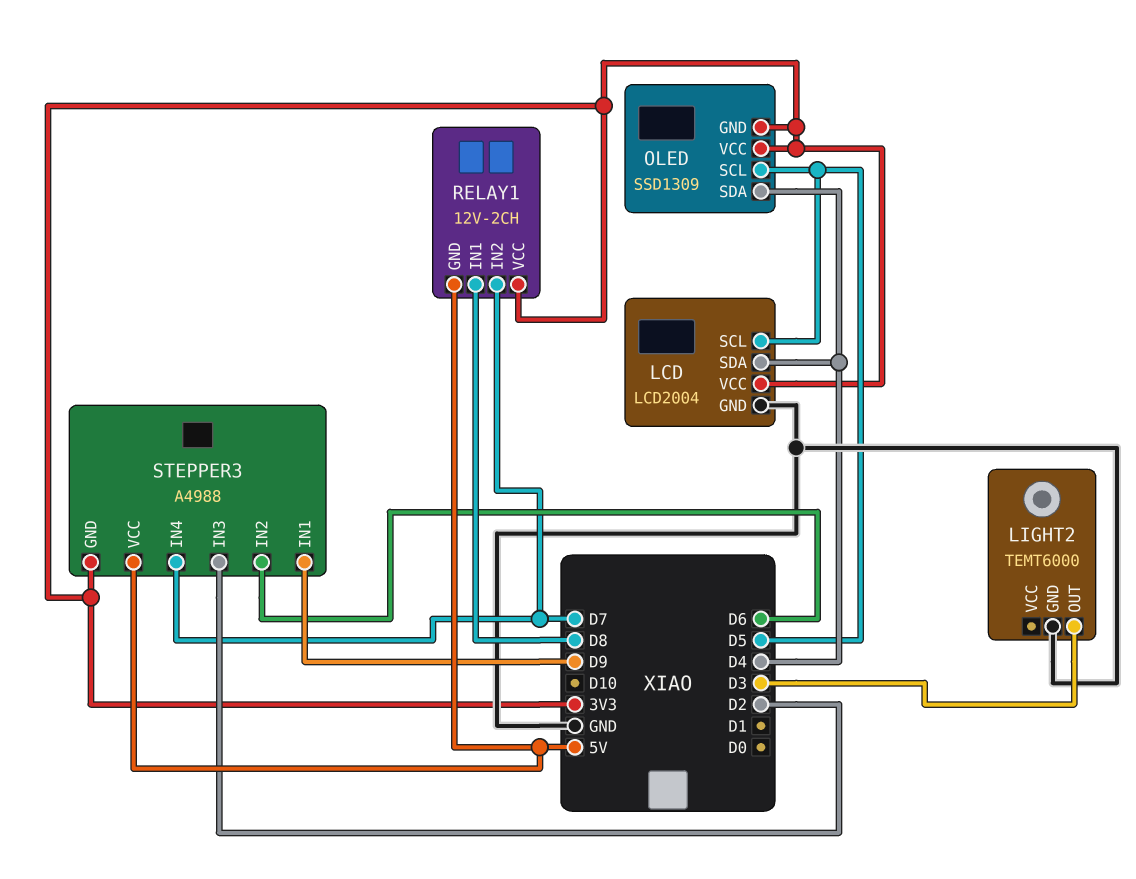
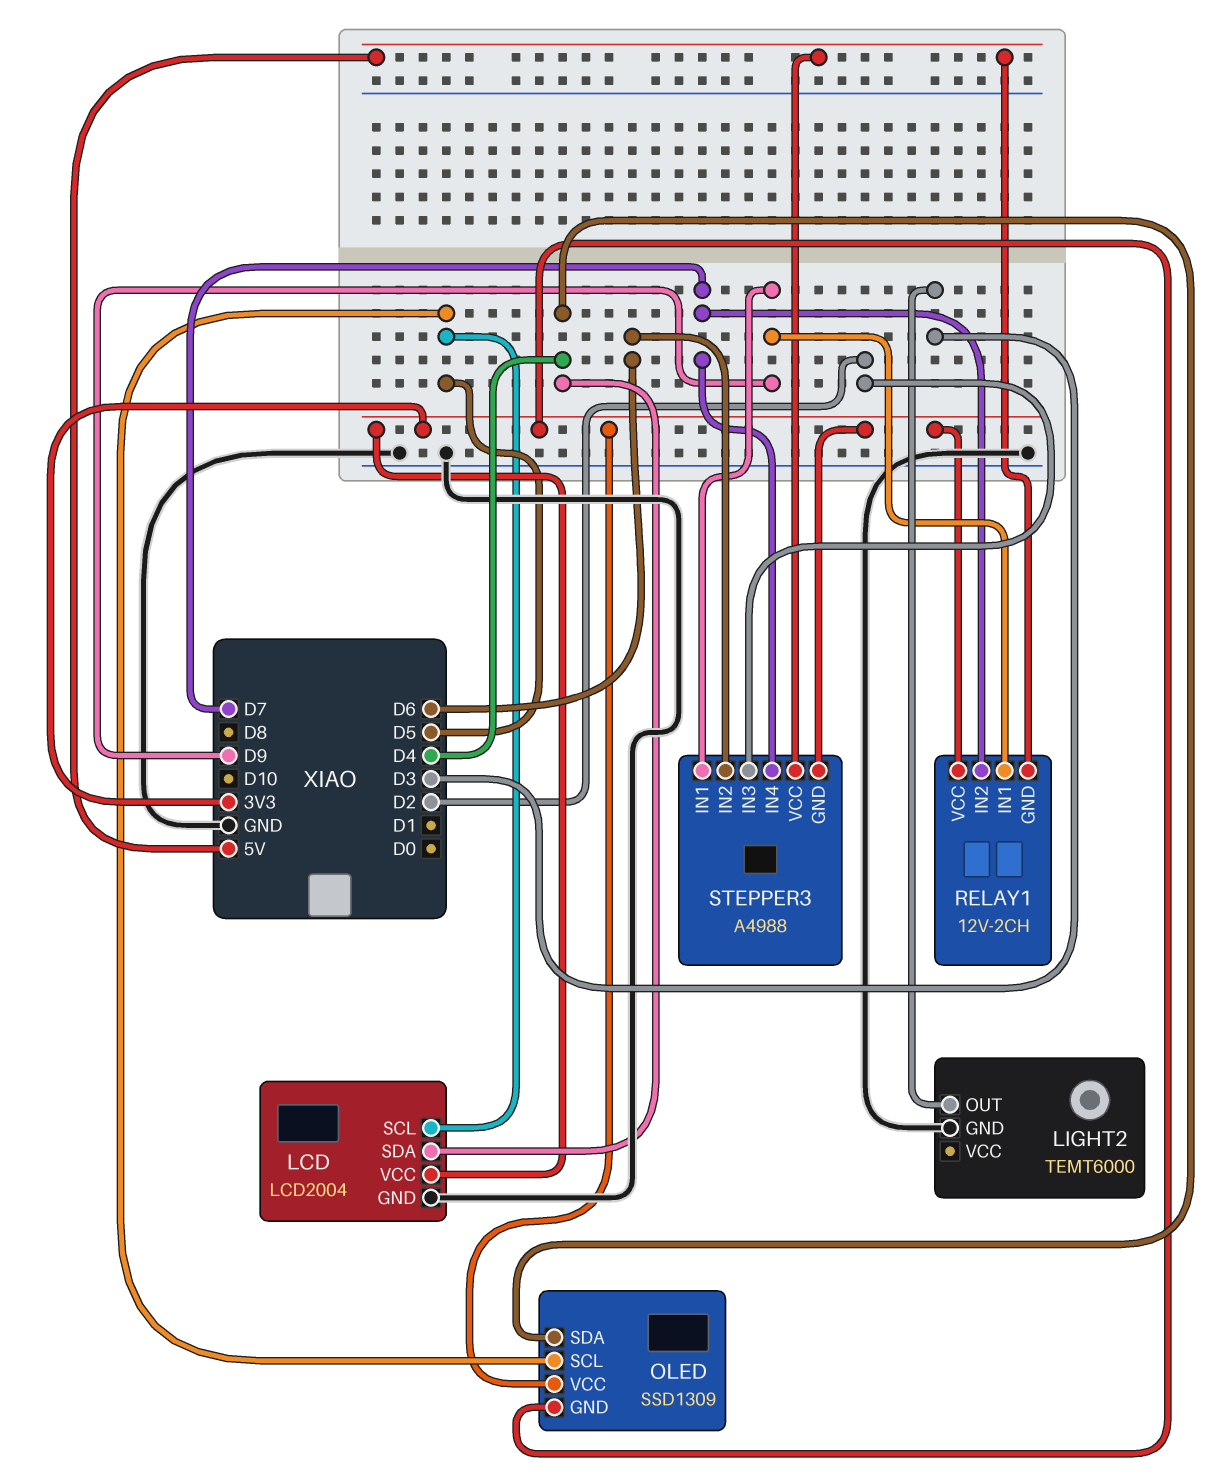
RELAY1 pin IN1: D8 -> D9

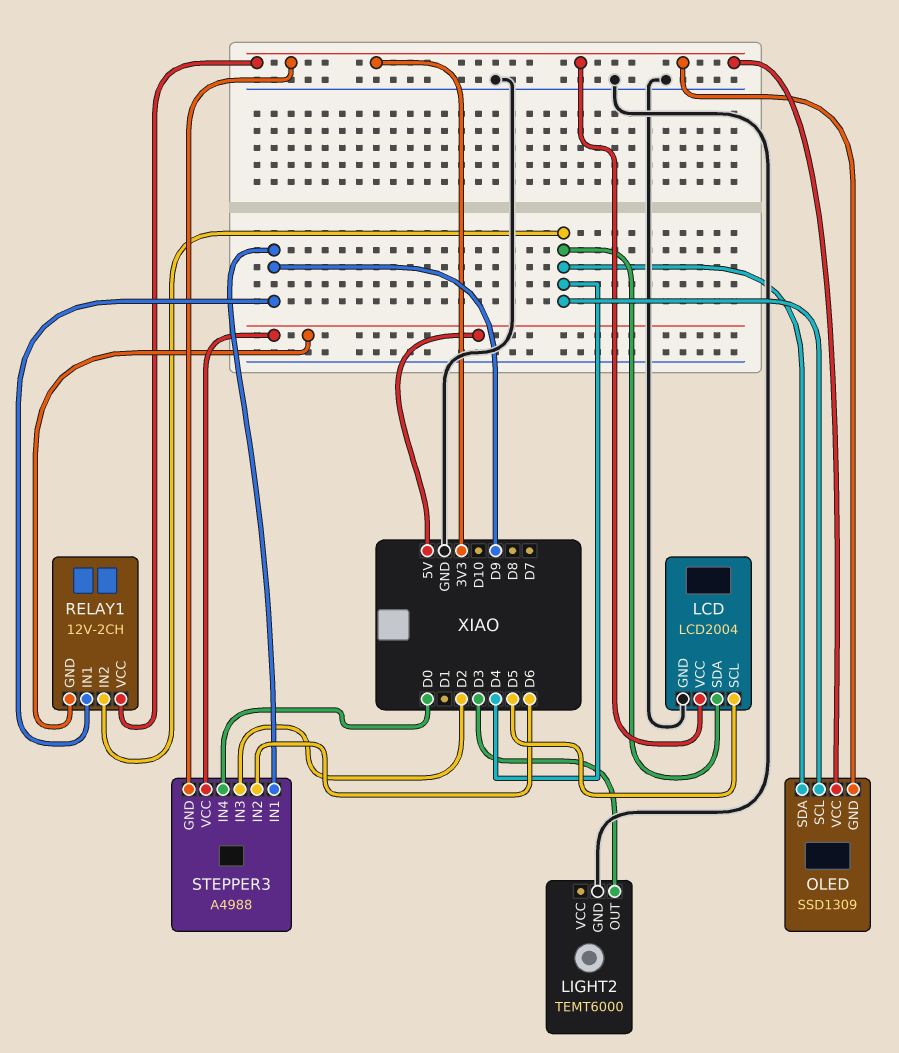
OLED pin SCL: D5 -> D4
RELAY1 pin IN2: D7 -> D4
STEPPER3 pin IN4: D7 -> D0

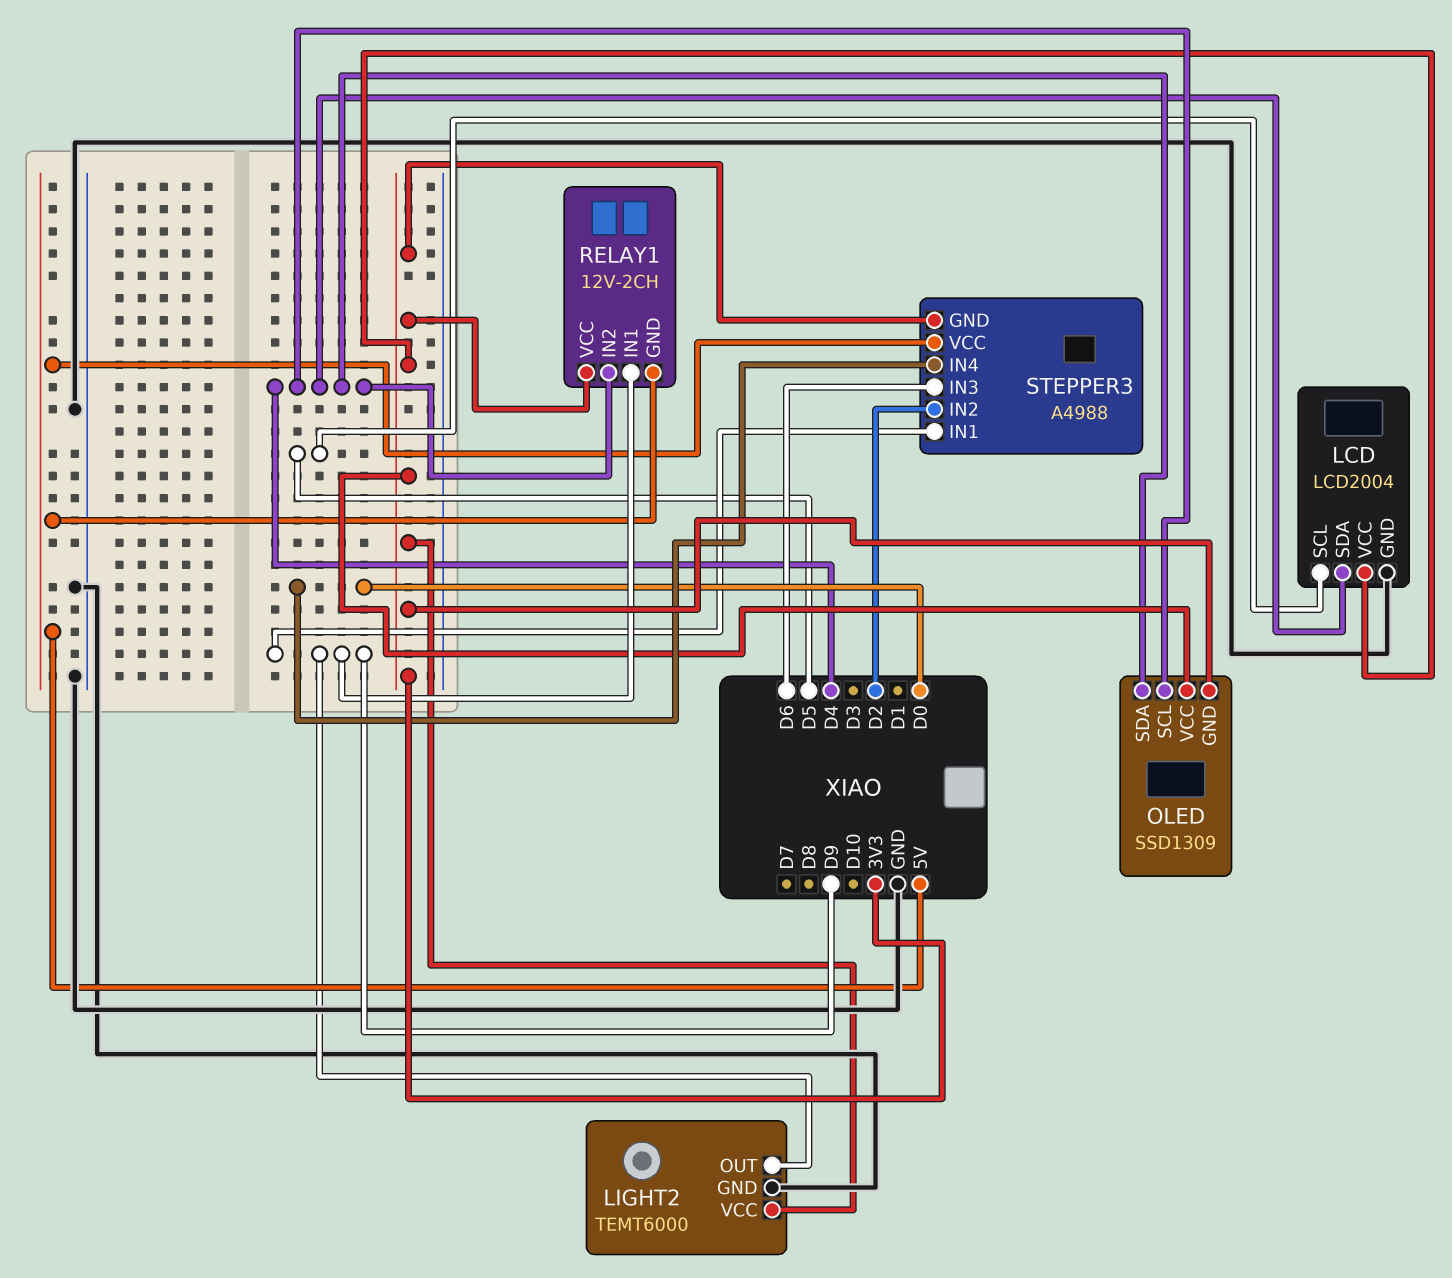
LIGHT2 pin OUT: D3 -> D9
LIGHT2 pin VCC: none -> 3V3
STEPPER3 pin IN2: D6 -> D2
STEPPER3 pin IN3: D2 -> D6

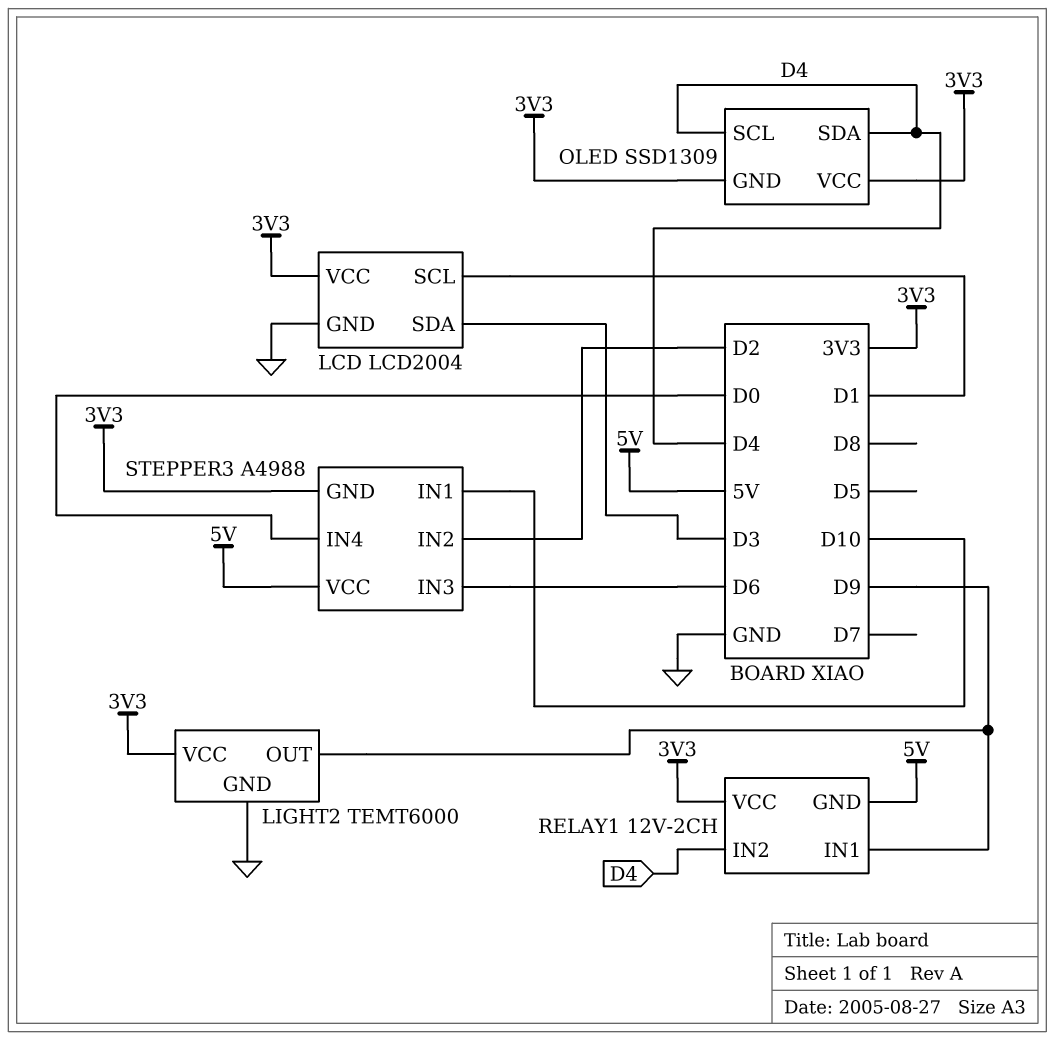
LCD pin SCL: D5 -> D1
LCD pin SDA: D4 -> D3
STEPPER3 pin IN1: D9 -> D10

